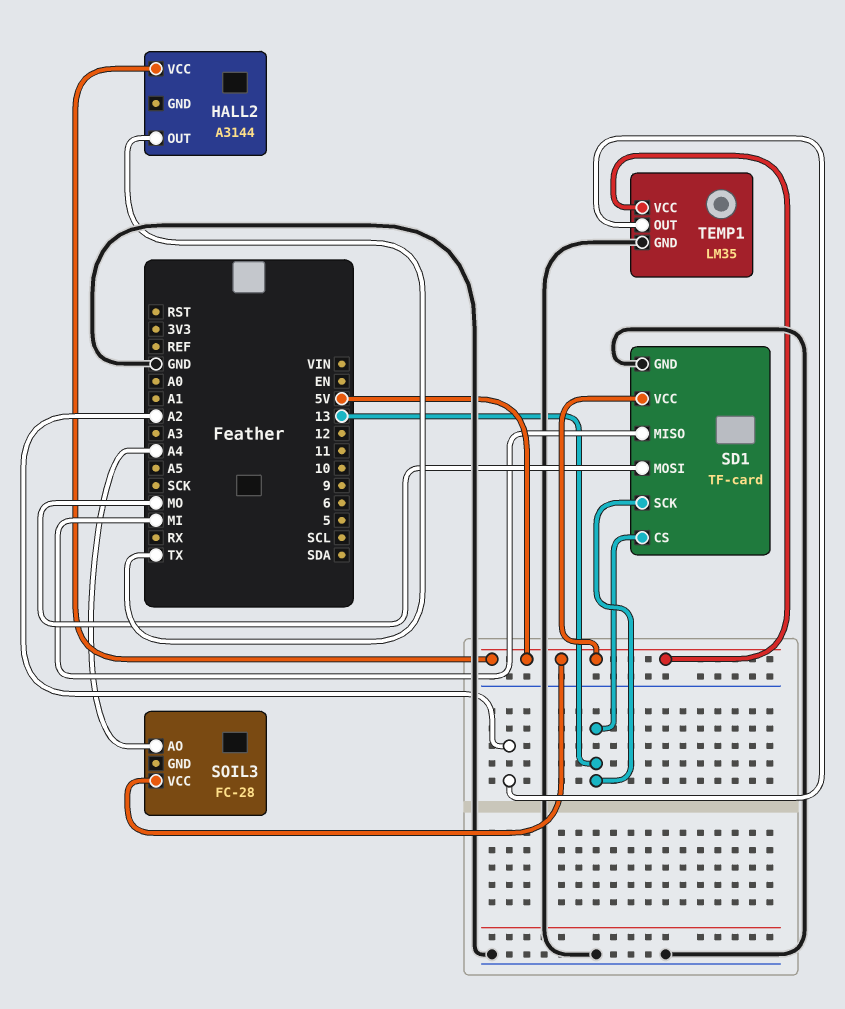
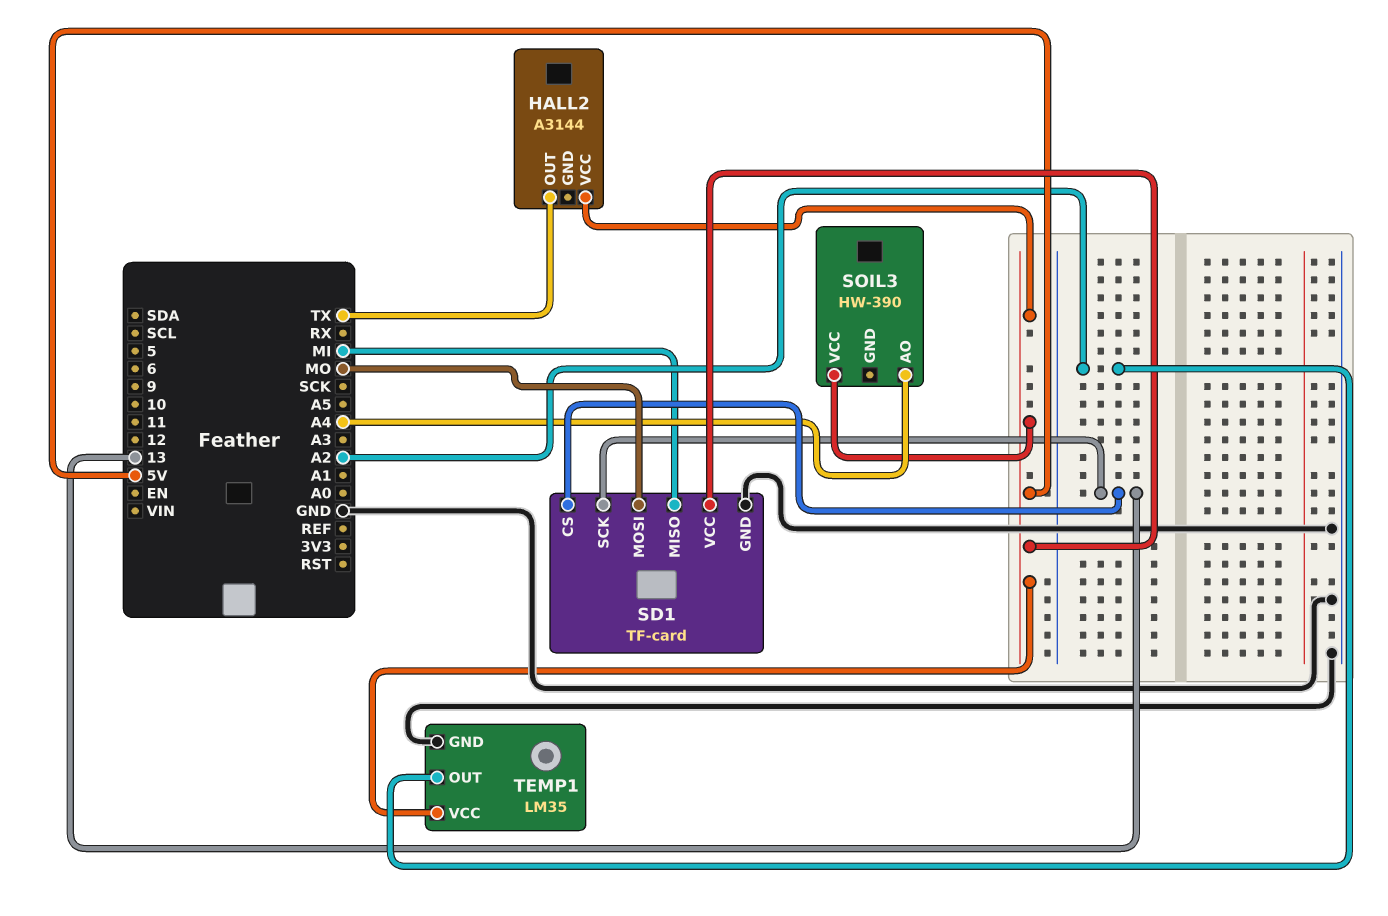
SOIL3: FC-28 -> HW-390

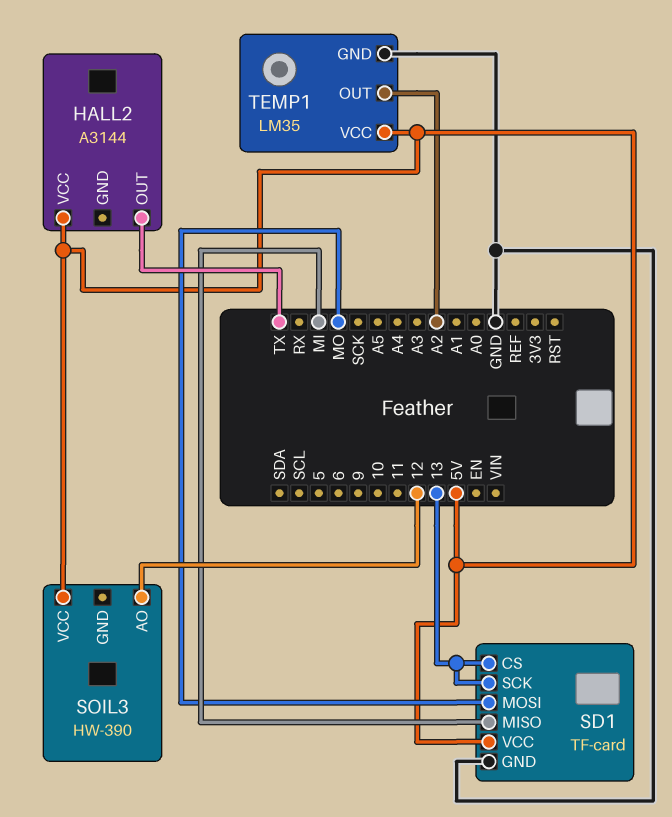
SOIL3 pin AO: A4 -> 12

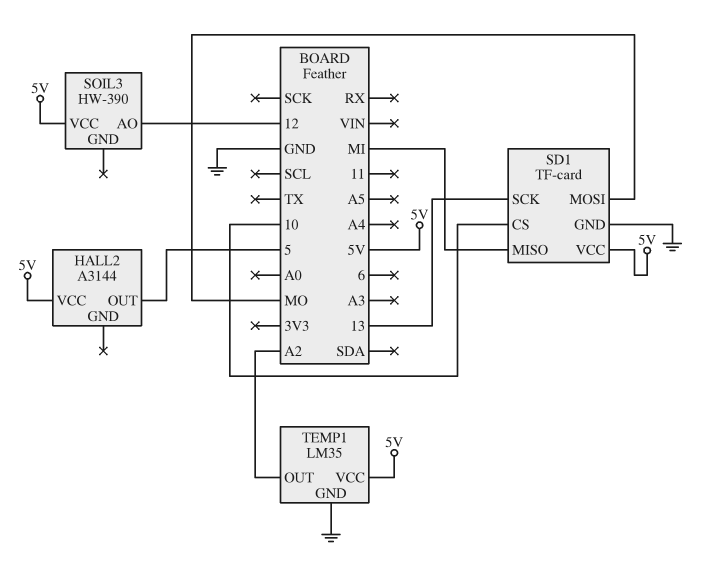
HALL2 pin OUT: TX -> 5
SD1 pin CS: 13 -> 10

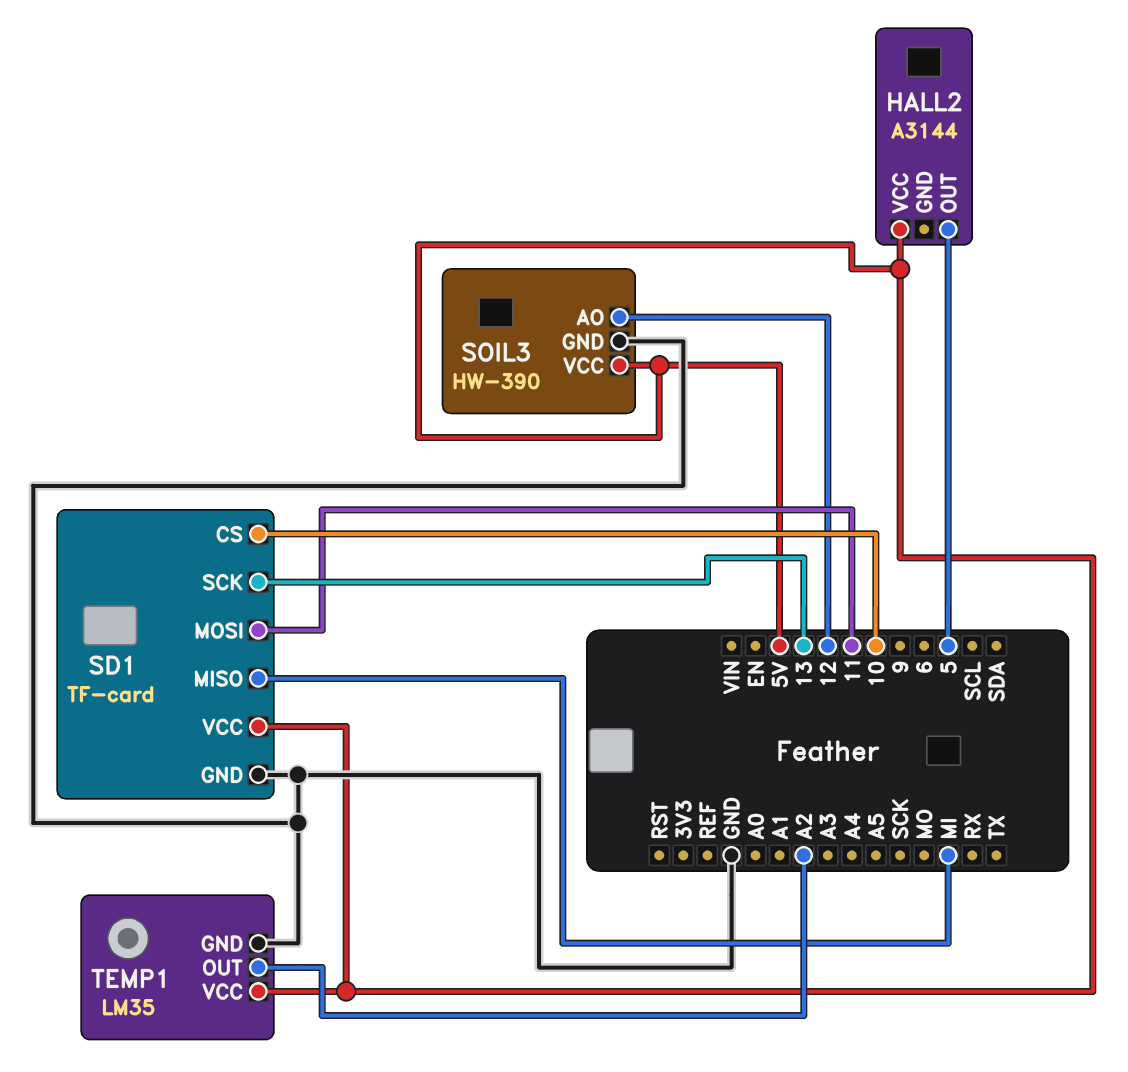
SD1 pin MOSI: MO -> 11
SOIL3 pin GND: none -> GND

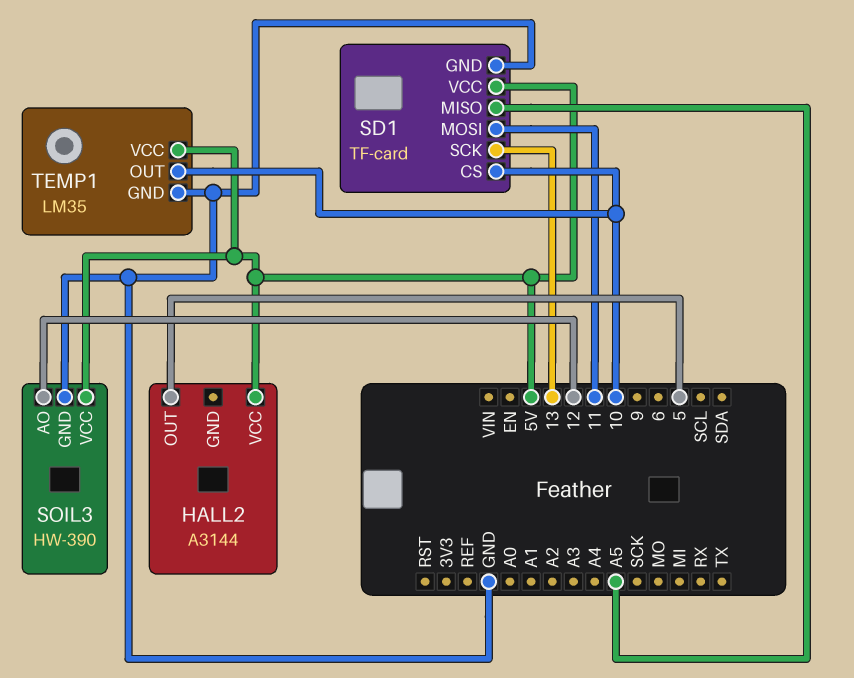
SD1 pin MISO: MI -> A5
TEMP1 pin OUT: A2 -> 10

